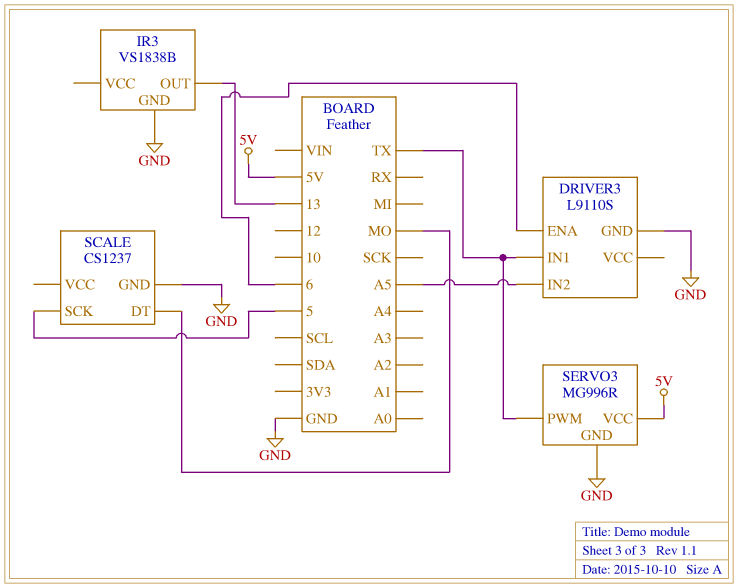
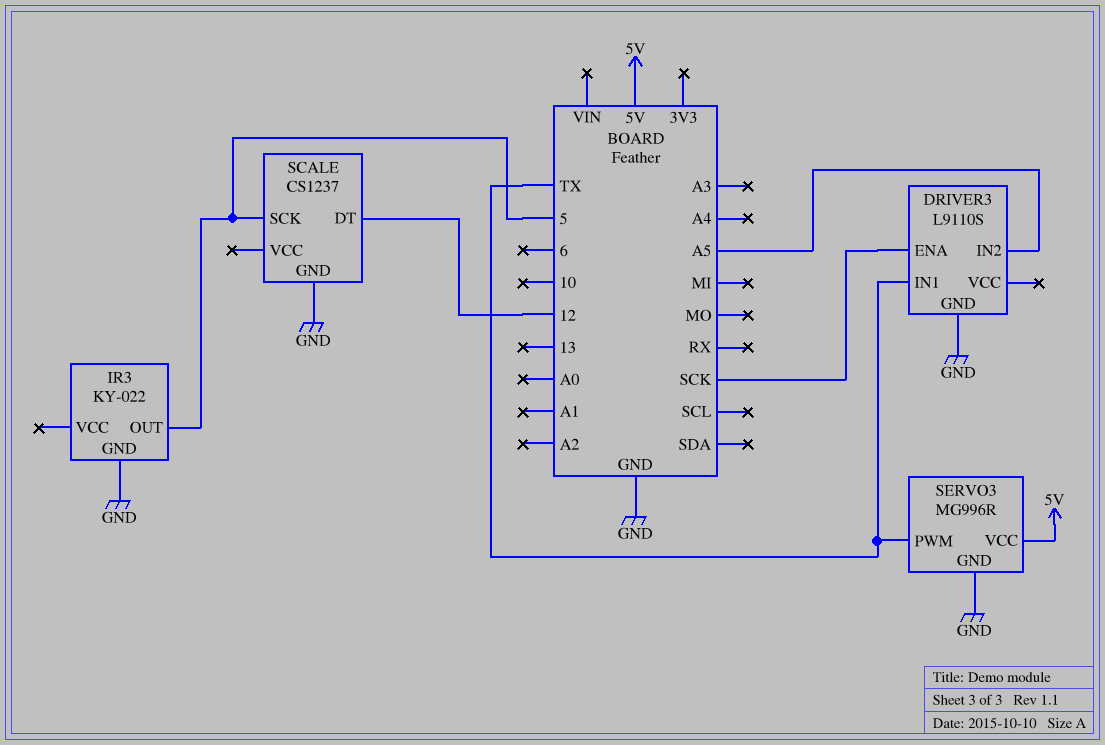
DRIVER3 pin ENA: 6 -> SCK
IR3: VS1838B -> KY-022
IR3 pin OUT: 13 -> 5
SCALE pin DT: MO -> 12

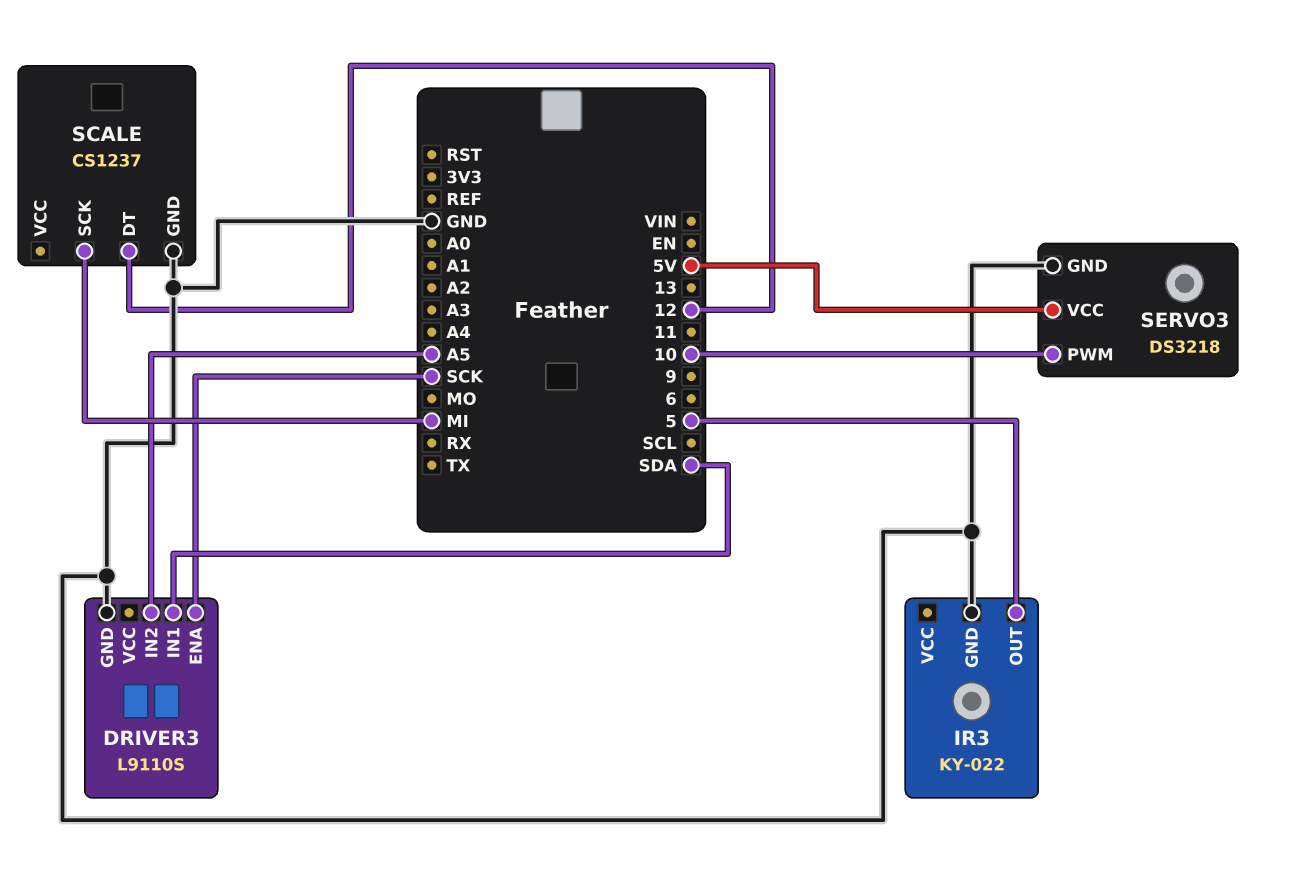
DRIVER3 pin IN1: TX -> SDA
SCALE pin SCK: 5 -> MI
SERVO3: MG996R -> DS3218
SERVO3 pin PWM: TX -> 10

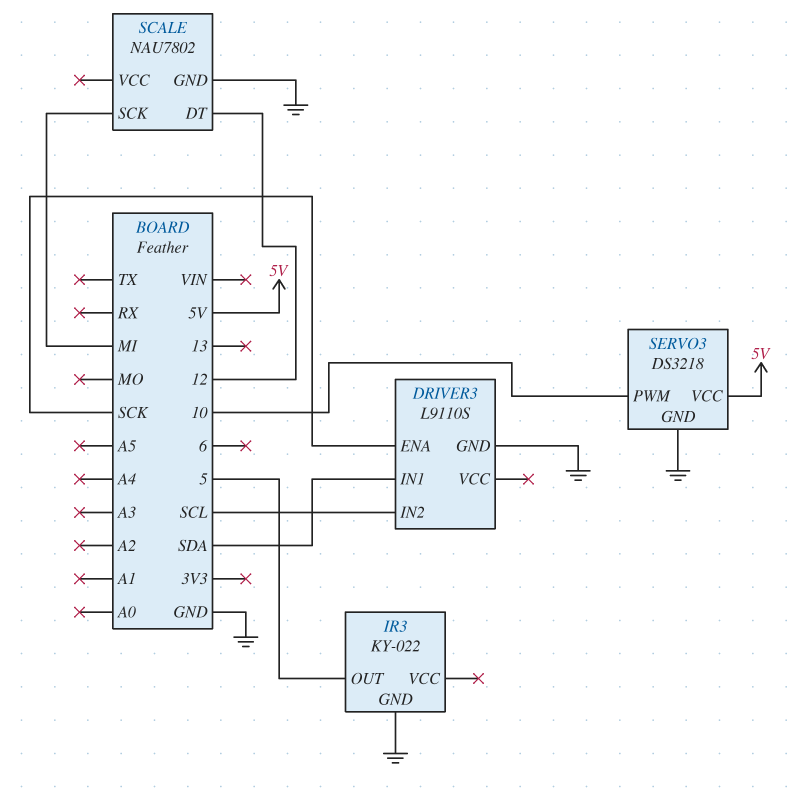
DRIVER3 pin IN2: A5 -> SCL
SCALE: CS1237 -> NAU7802

